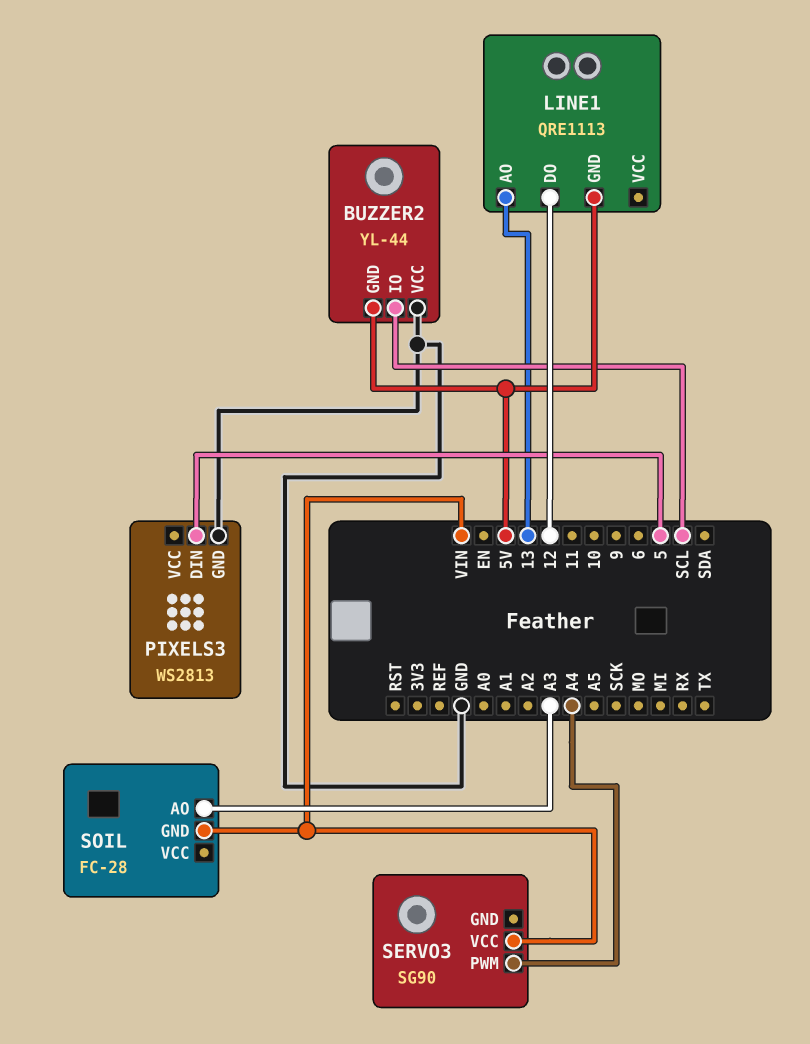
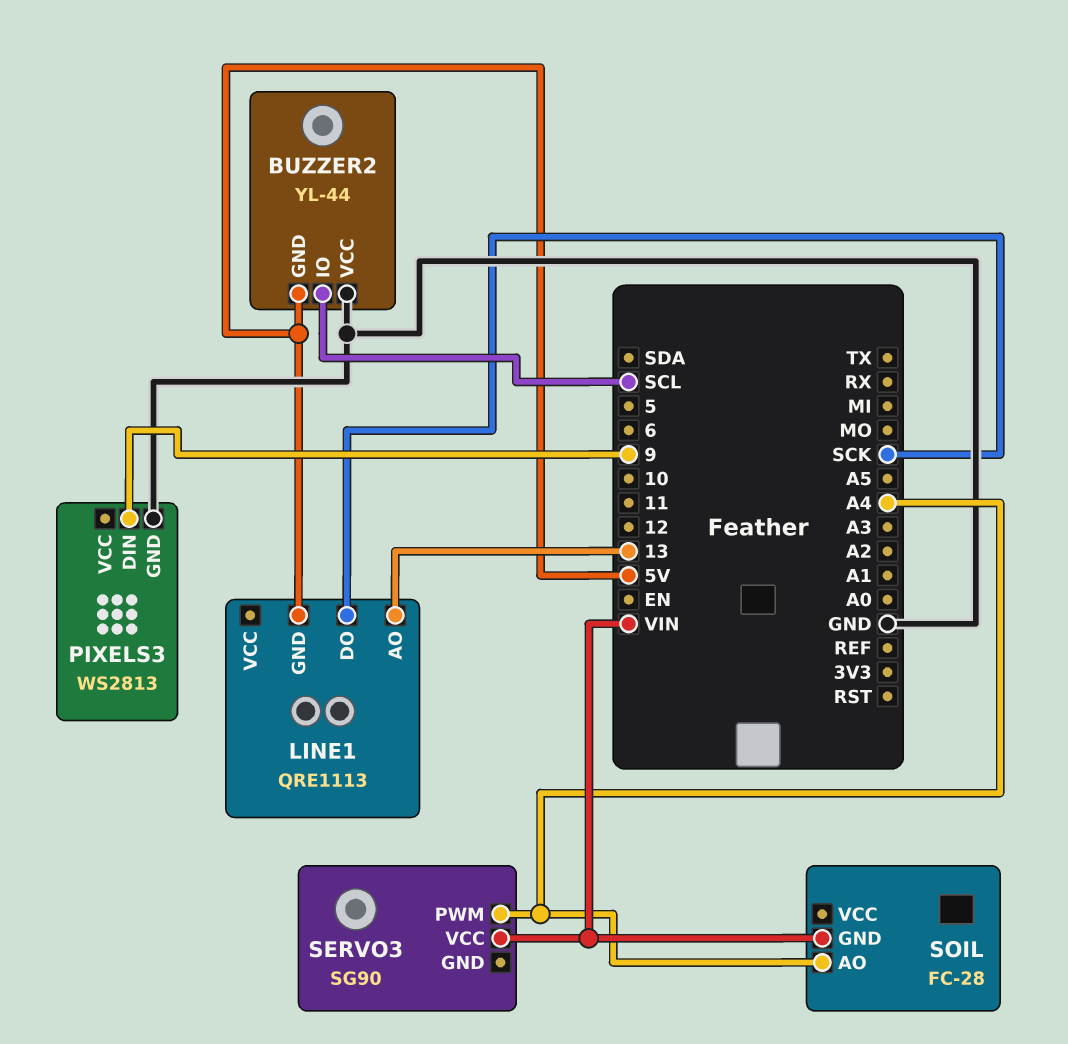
LINE1 pin DO: 12 -> SCK
PIXELS3 pin DIN: 5 -> 9
SOIL pin AO: A3 -> A4

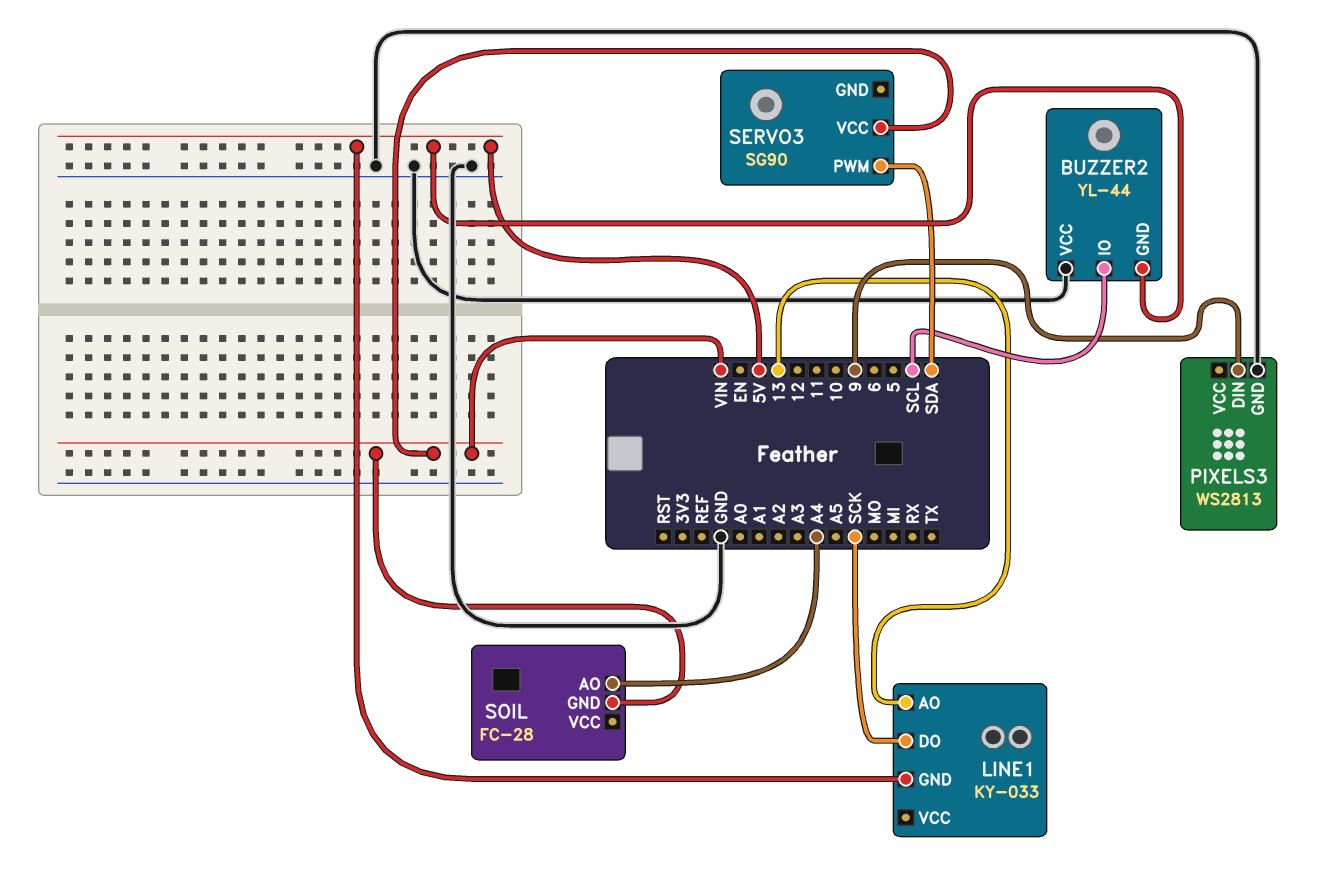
LINE1: QRE1113 -> KY-033
SERVO3 pin PWM: A4 -> SDA

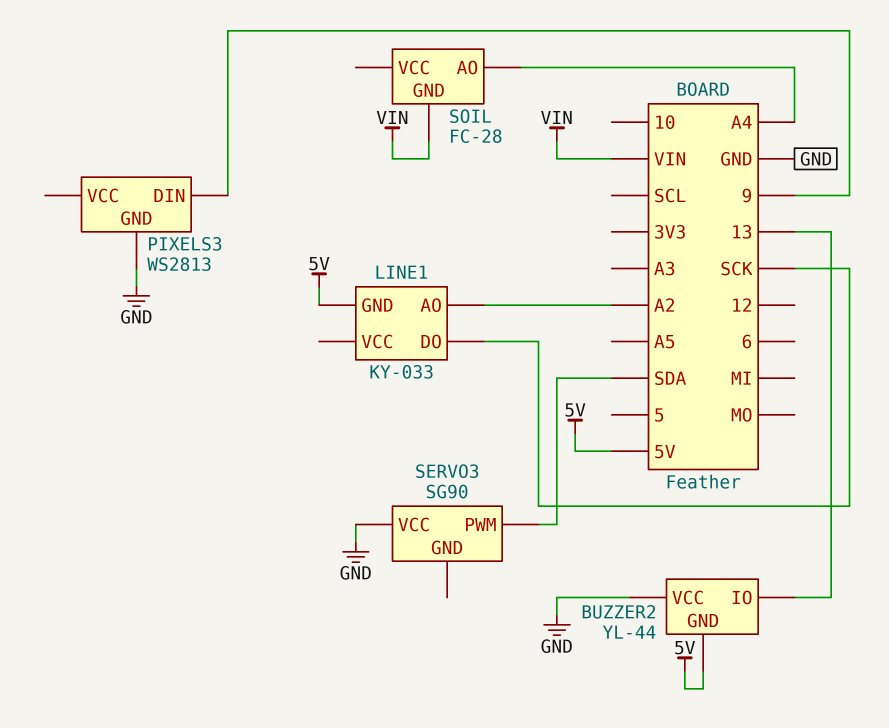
BUZZER2 pin IO: SCL -> 13
LINE1 pin AO: 13 -> A2
SERVO3 pin VCC: VIN -> GND

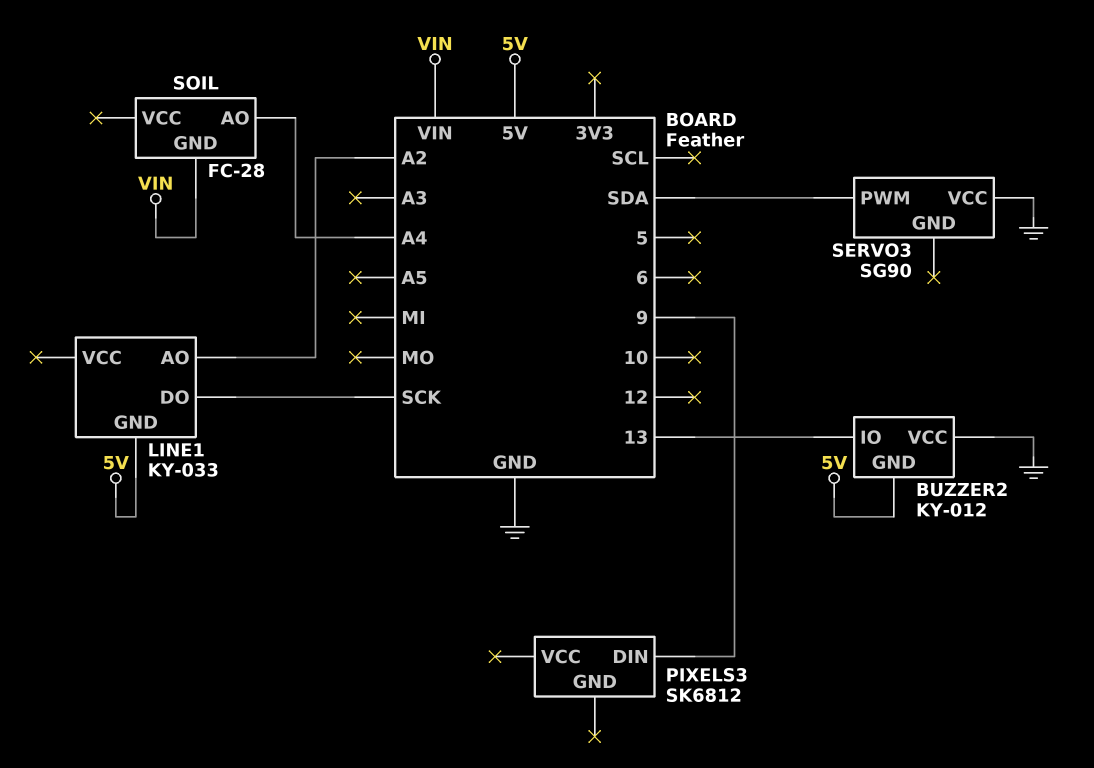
BUZZER2: YL-44 -> KY-012
PIXELS3: WS2813 -> SK6812
PIXELS3 pin GND: GND -> none

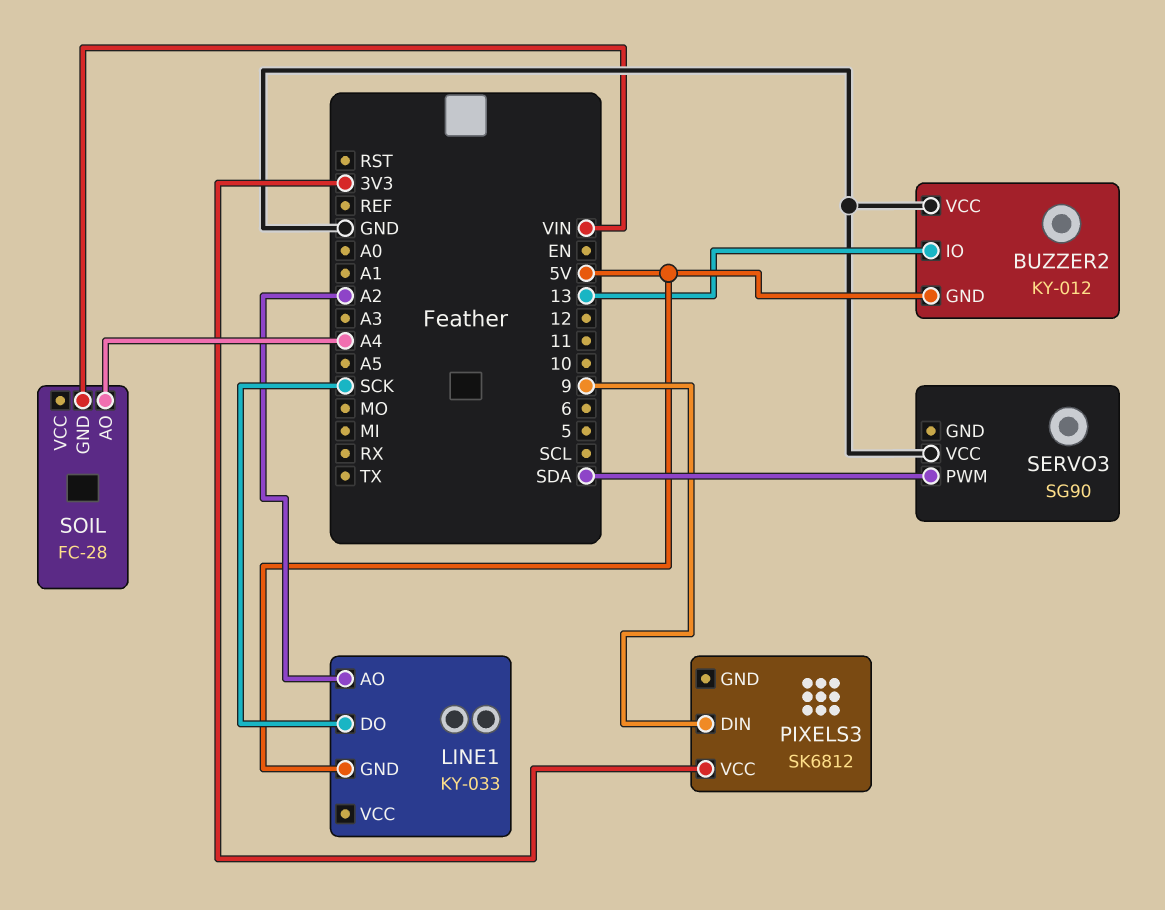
PIXELS3 pin VCC: none -> 3V3

